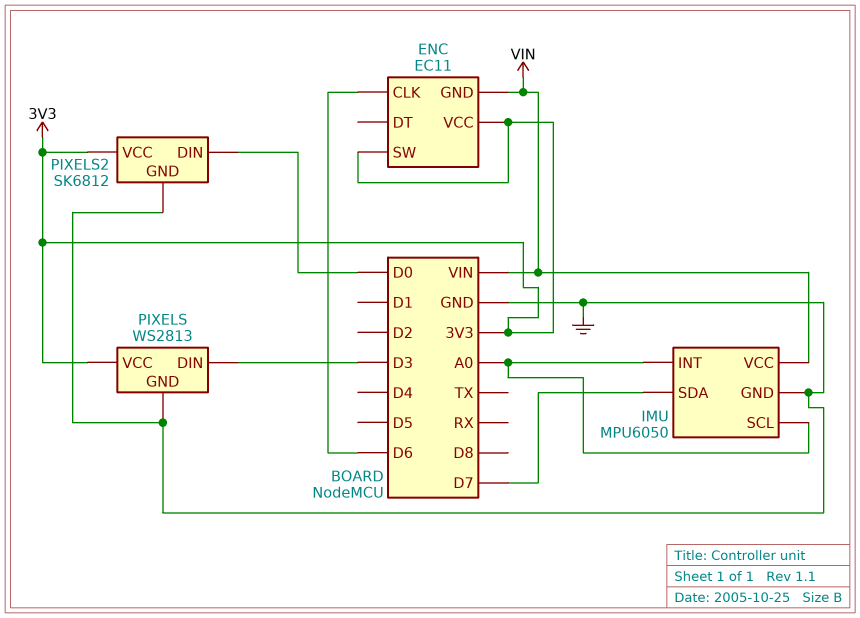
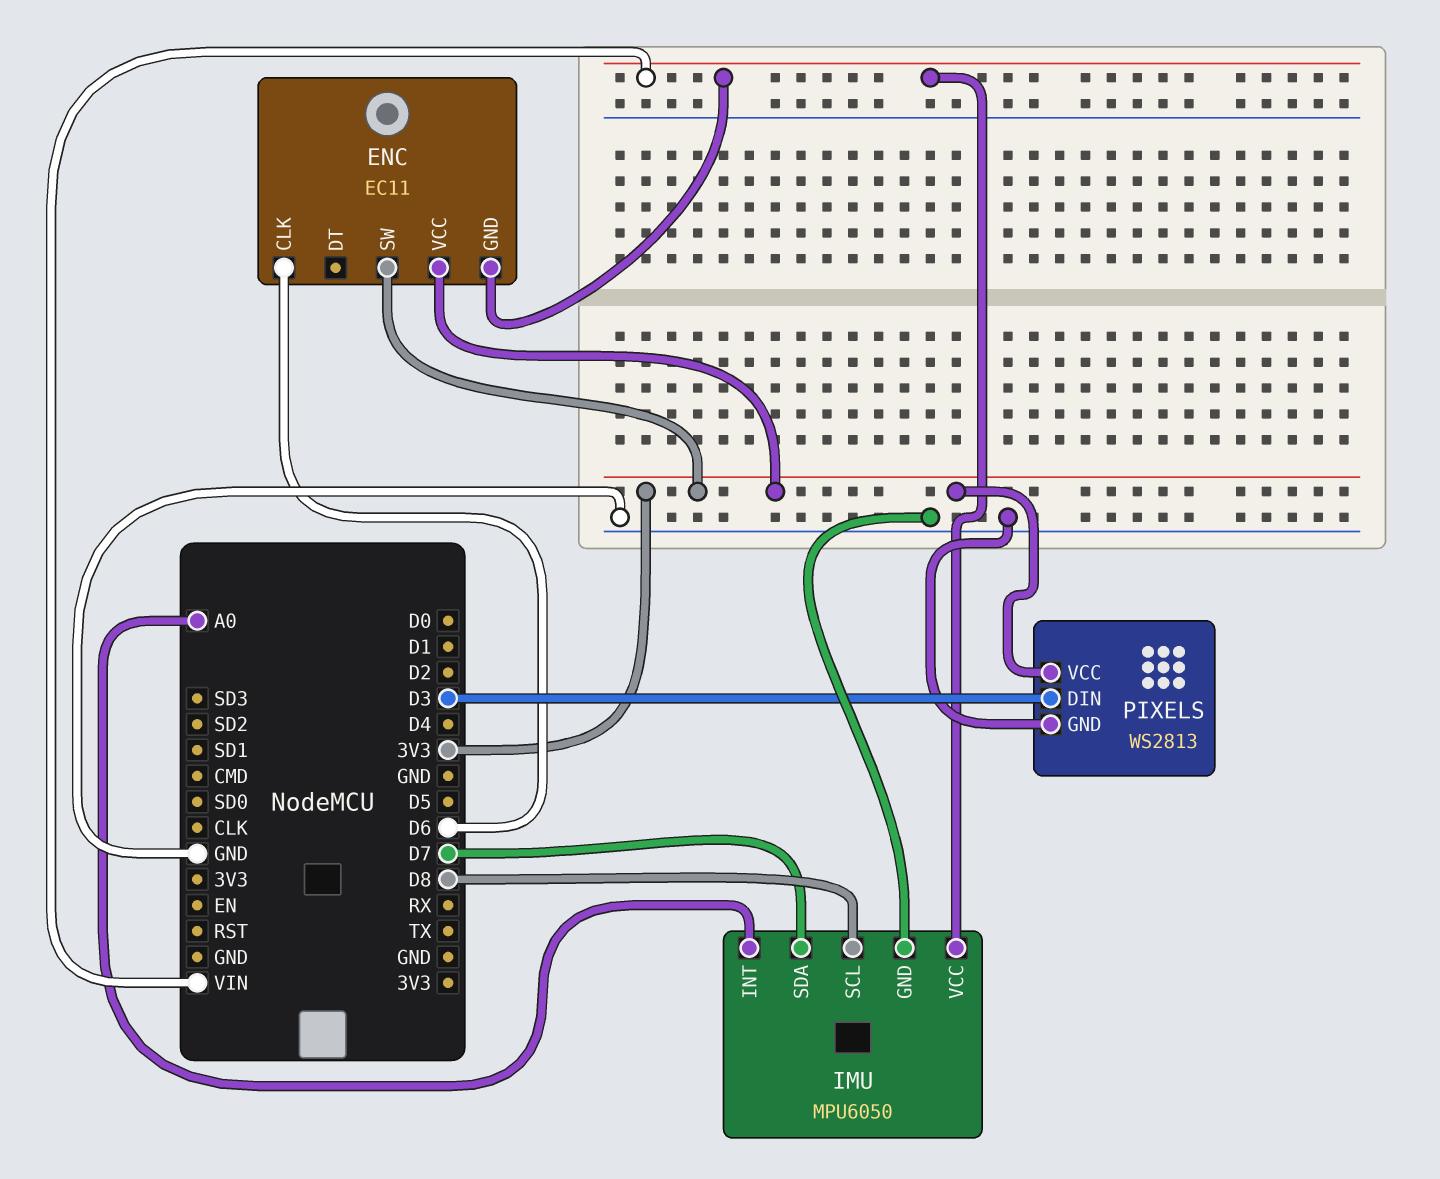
IMU pin SCL: A0 -> D8
PIXELS2: SK6812 -> none
PIXELS2 pin DIN: D0 -> none
PIXELS2 pin GND: GND -> none
PIXELS2 pin VCC: 3V3 -> none

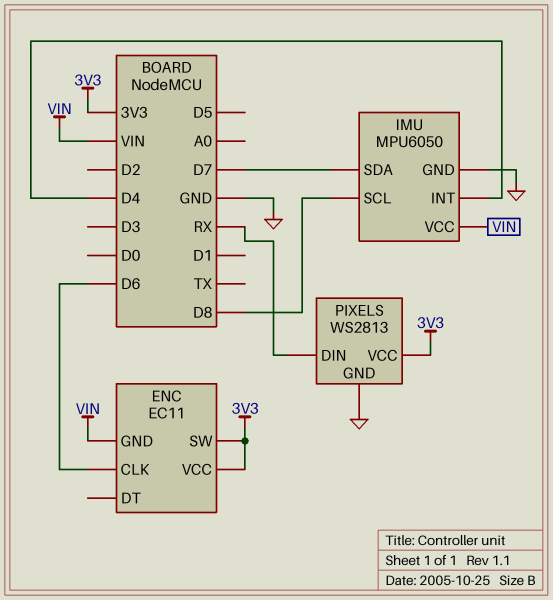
IMU pin INT: A0 -> D4
PIXELS pin DIN: D3 -> RX

